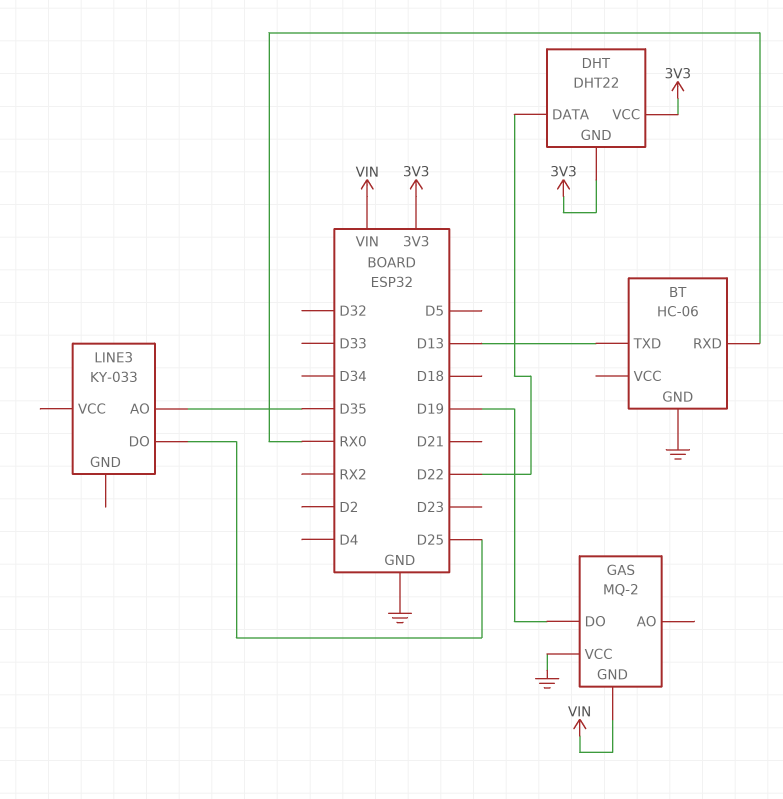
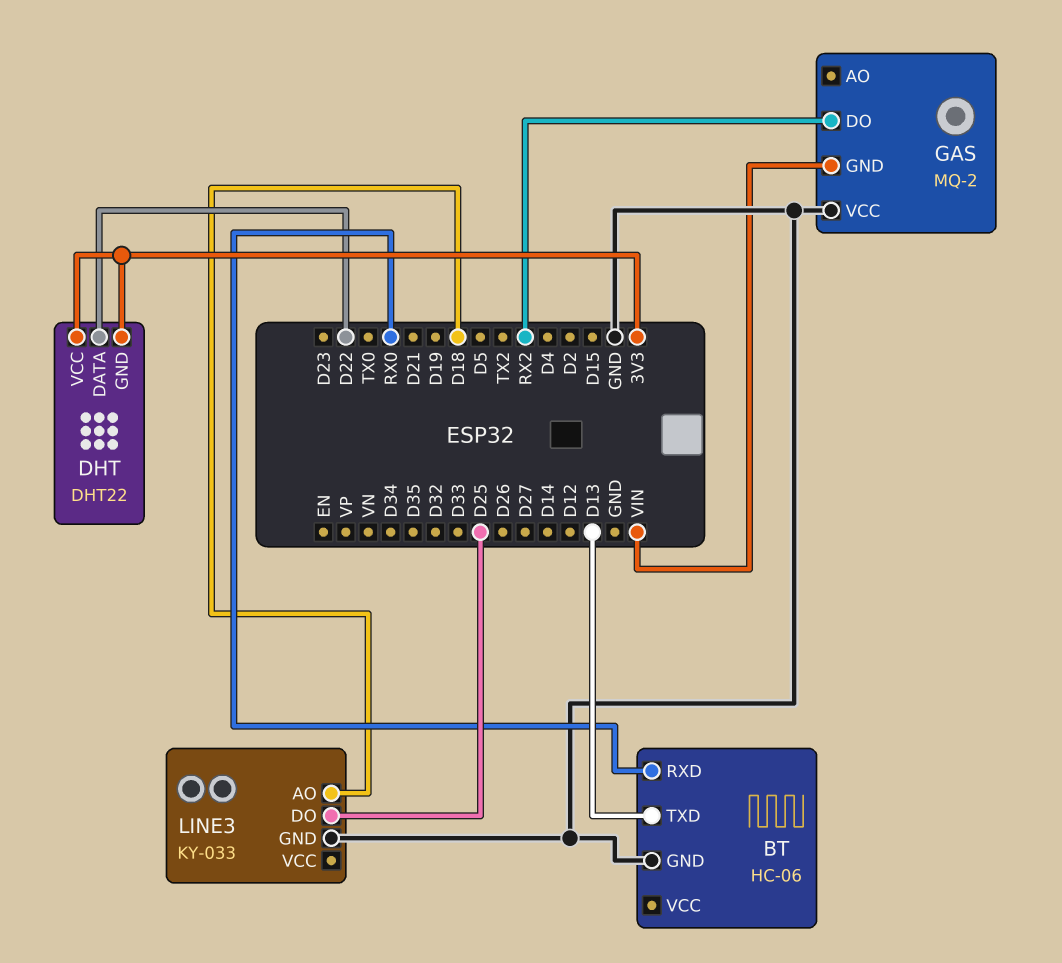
GAS pin DO: D19 -> RX2
LINE3 pin AO: D35 -> D18
LINE3 pin GND: none -> GND

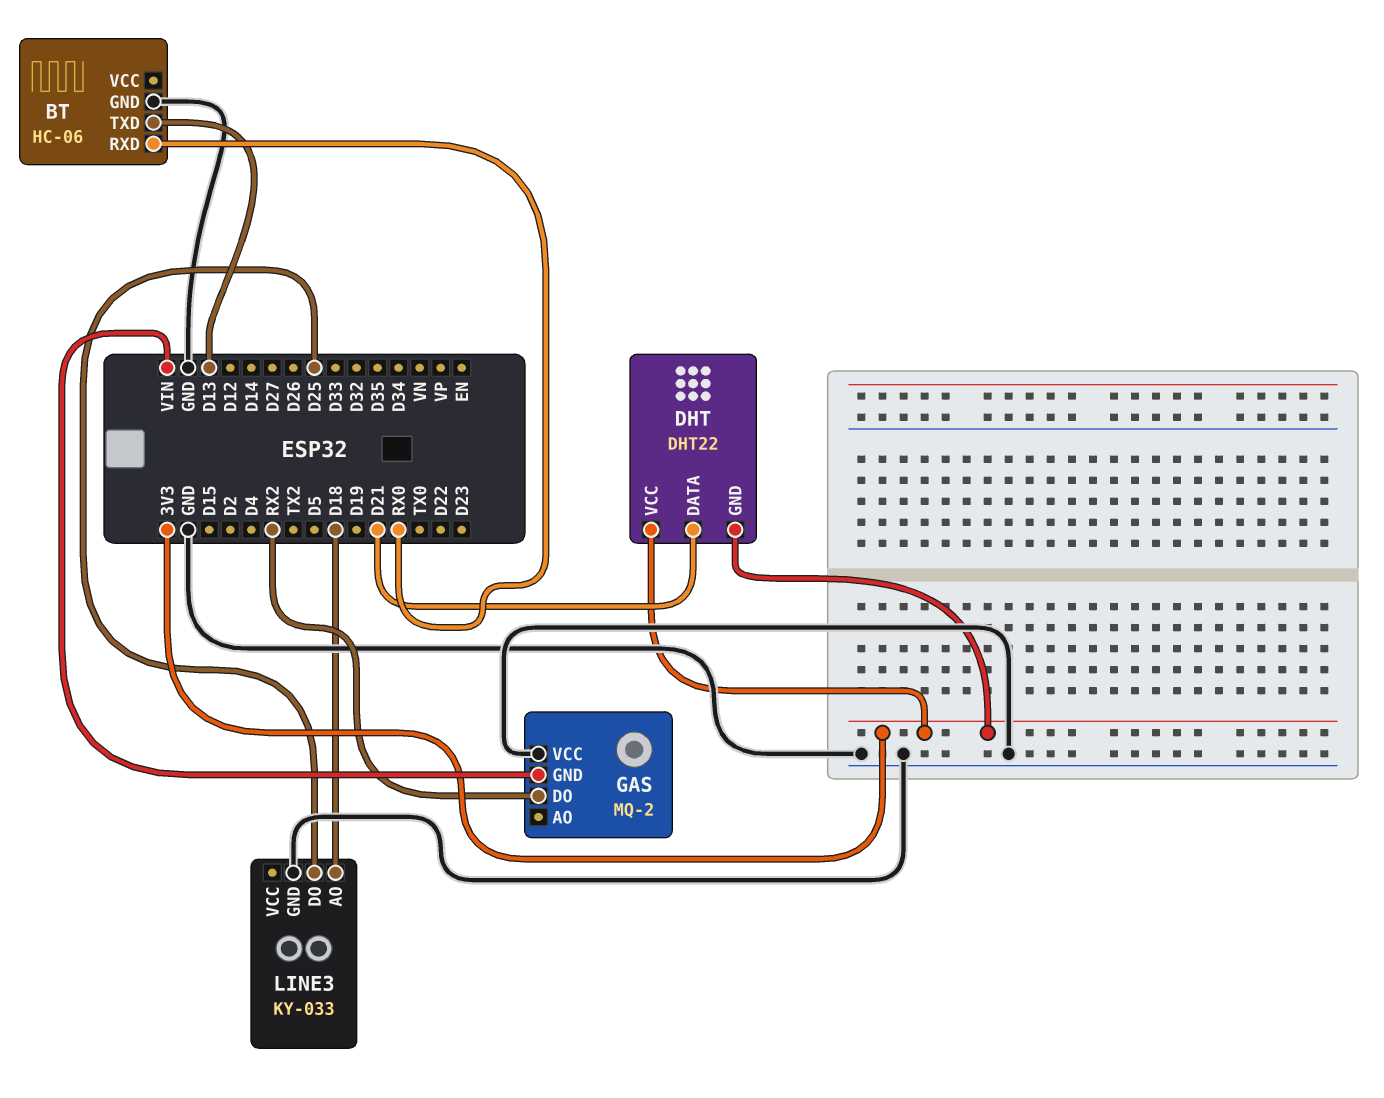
DHT pin DATA: D22 -> D21

